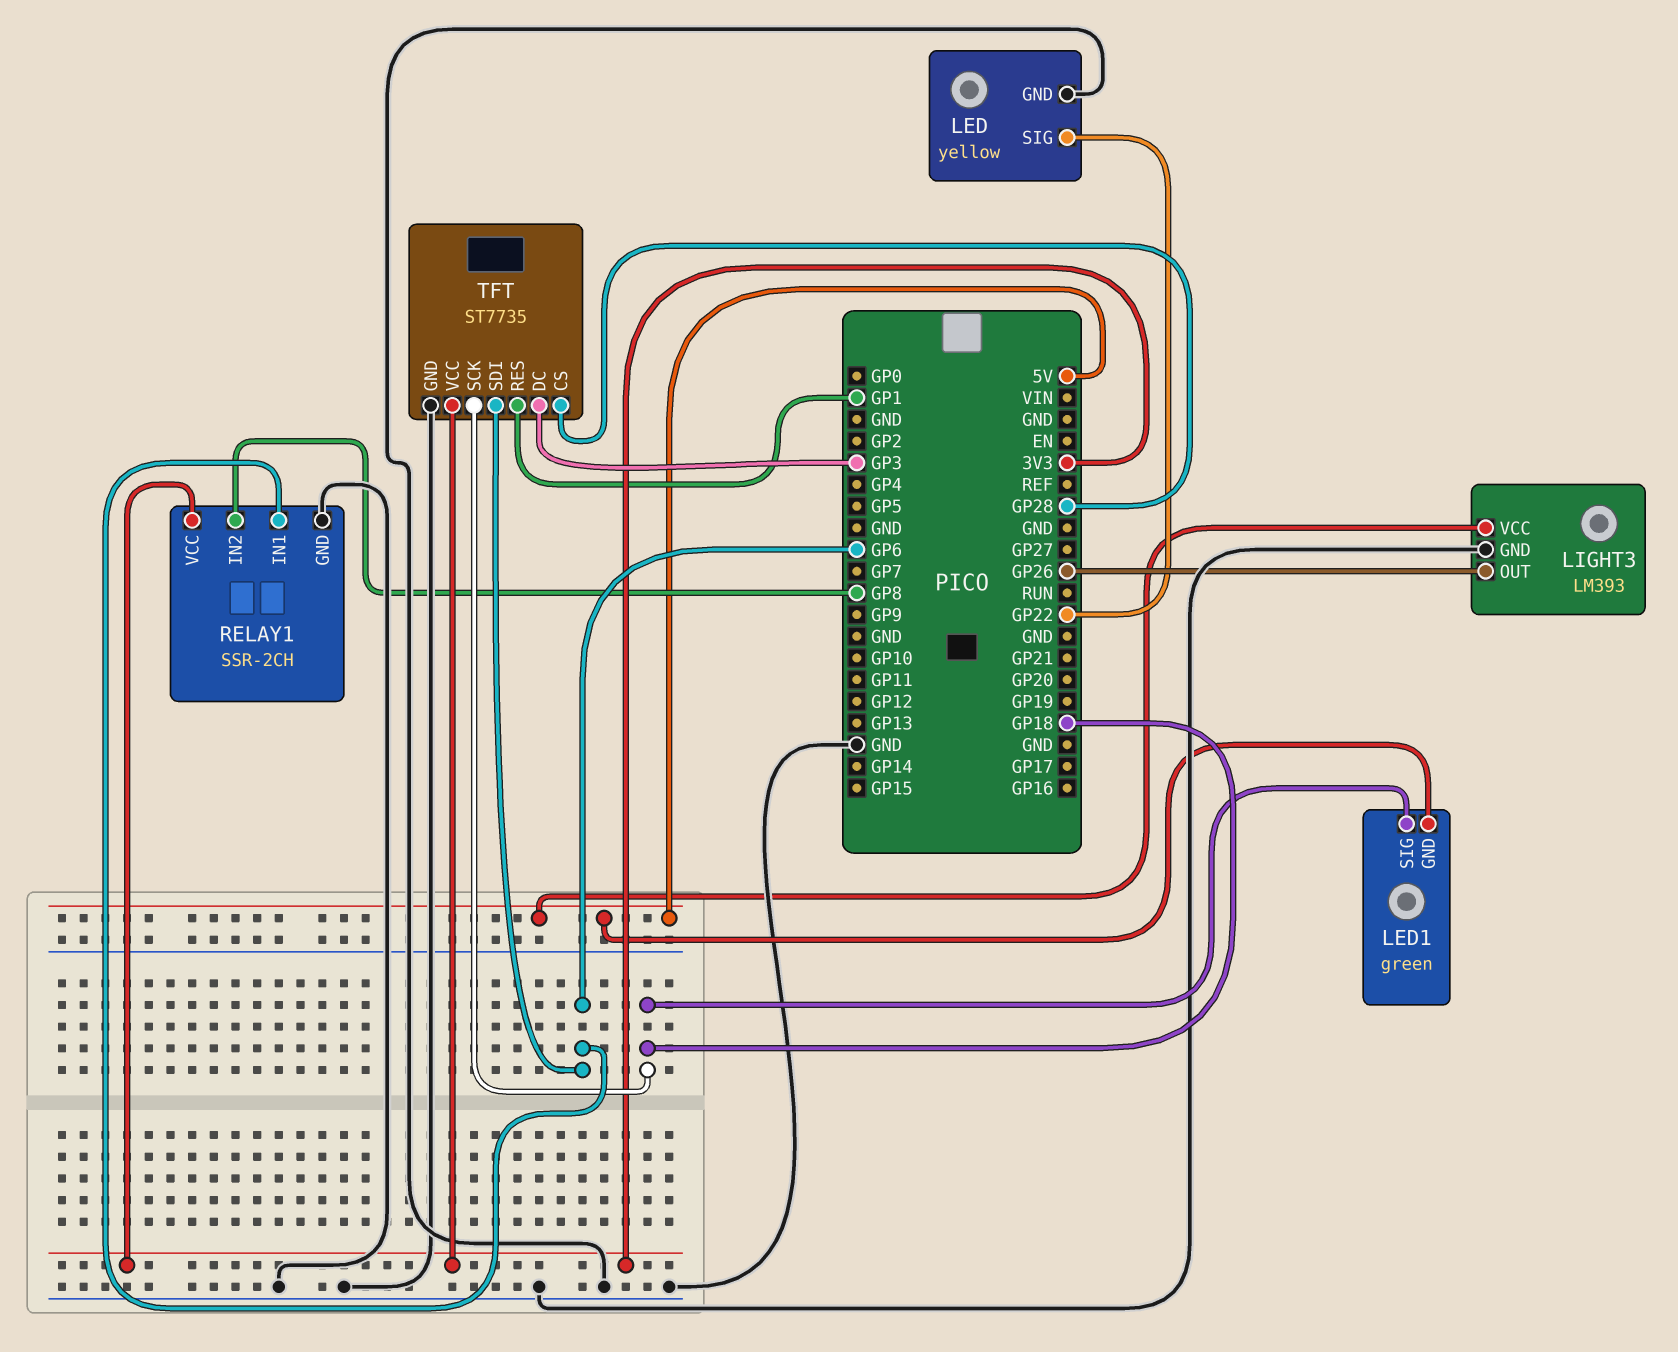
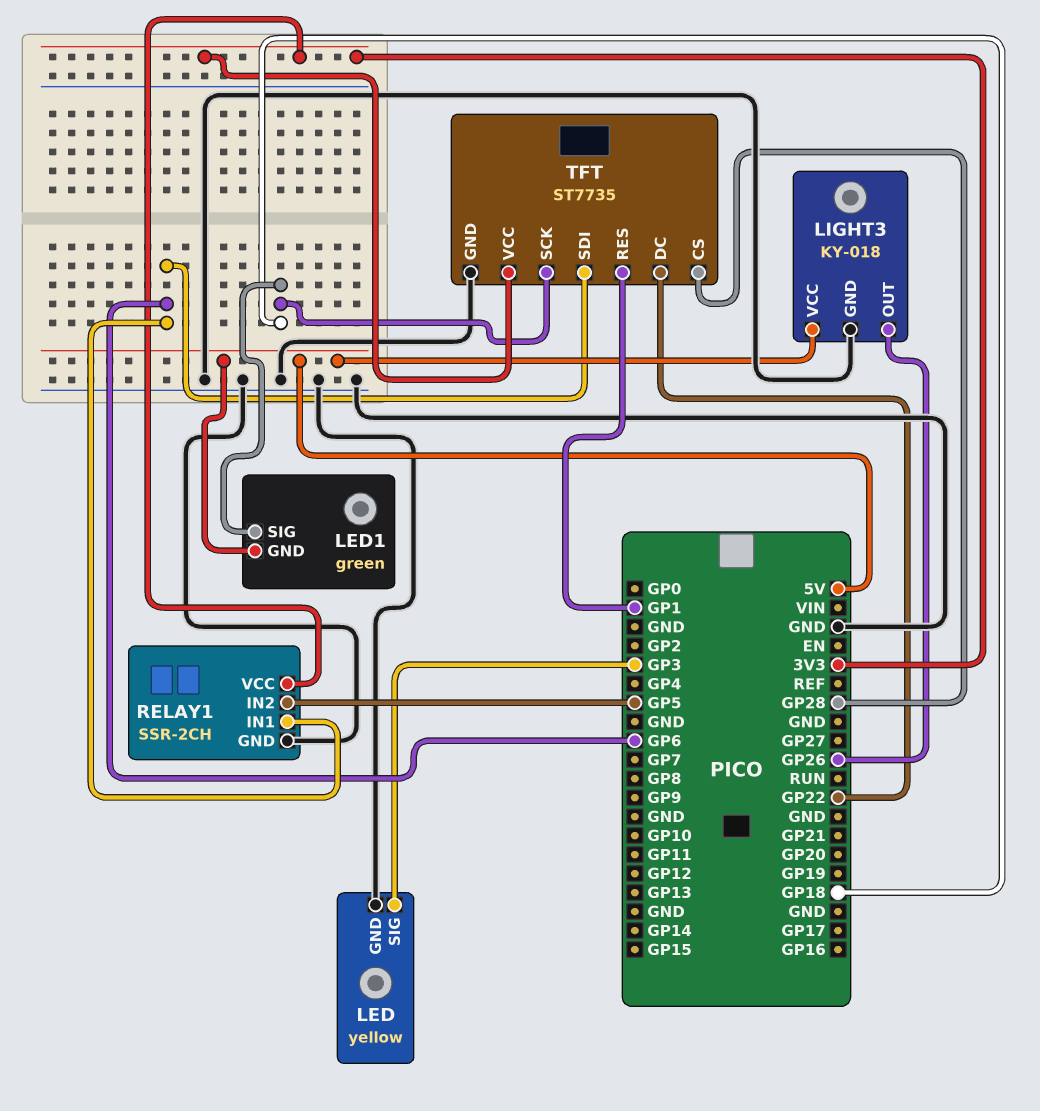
LED pin SIG: GP22 -> GP3
LIGHT3: LM393 -> KY-018
RELAY1 pin IN2: GP8 -> GP5
TFT pin DC: GP3 -> GP22

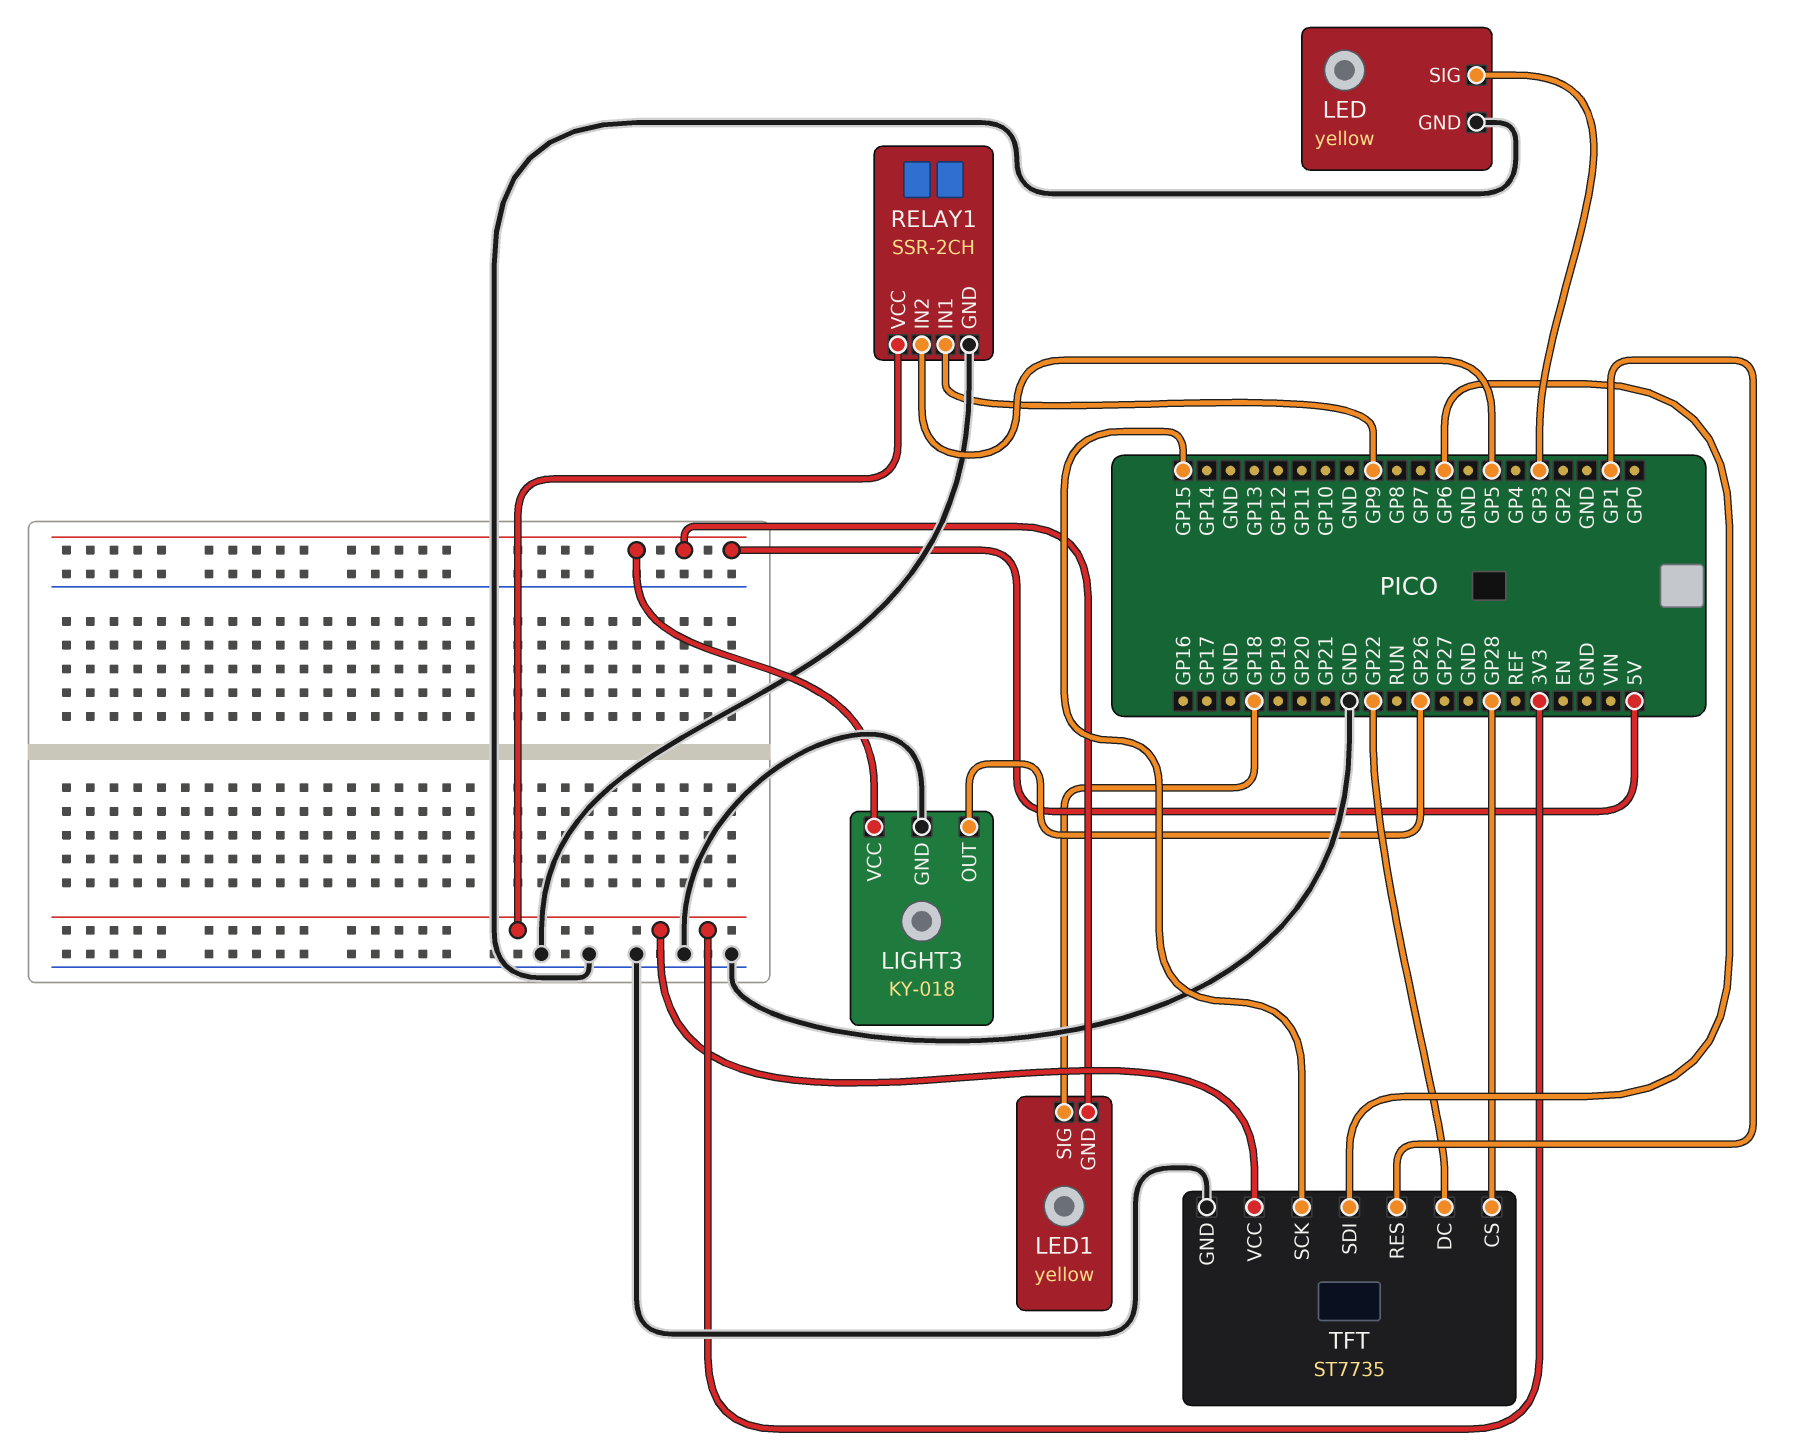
LED1: green -> yellow
RELAY1 pin IN1: GP6 -> GP9
TFT pin SCK: GP18 -> GP15

